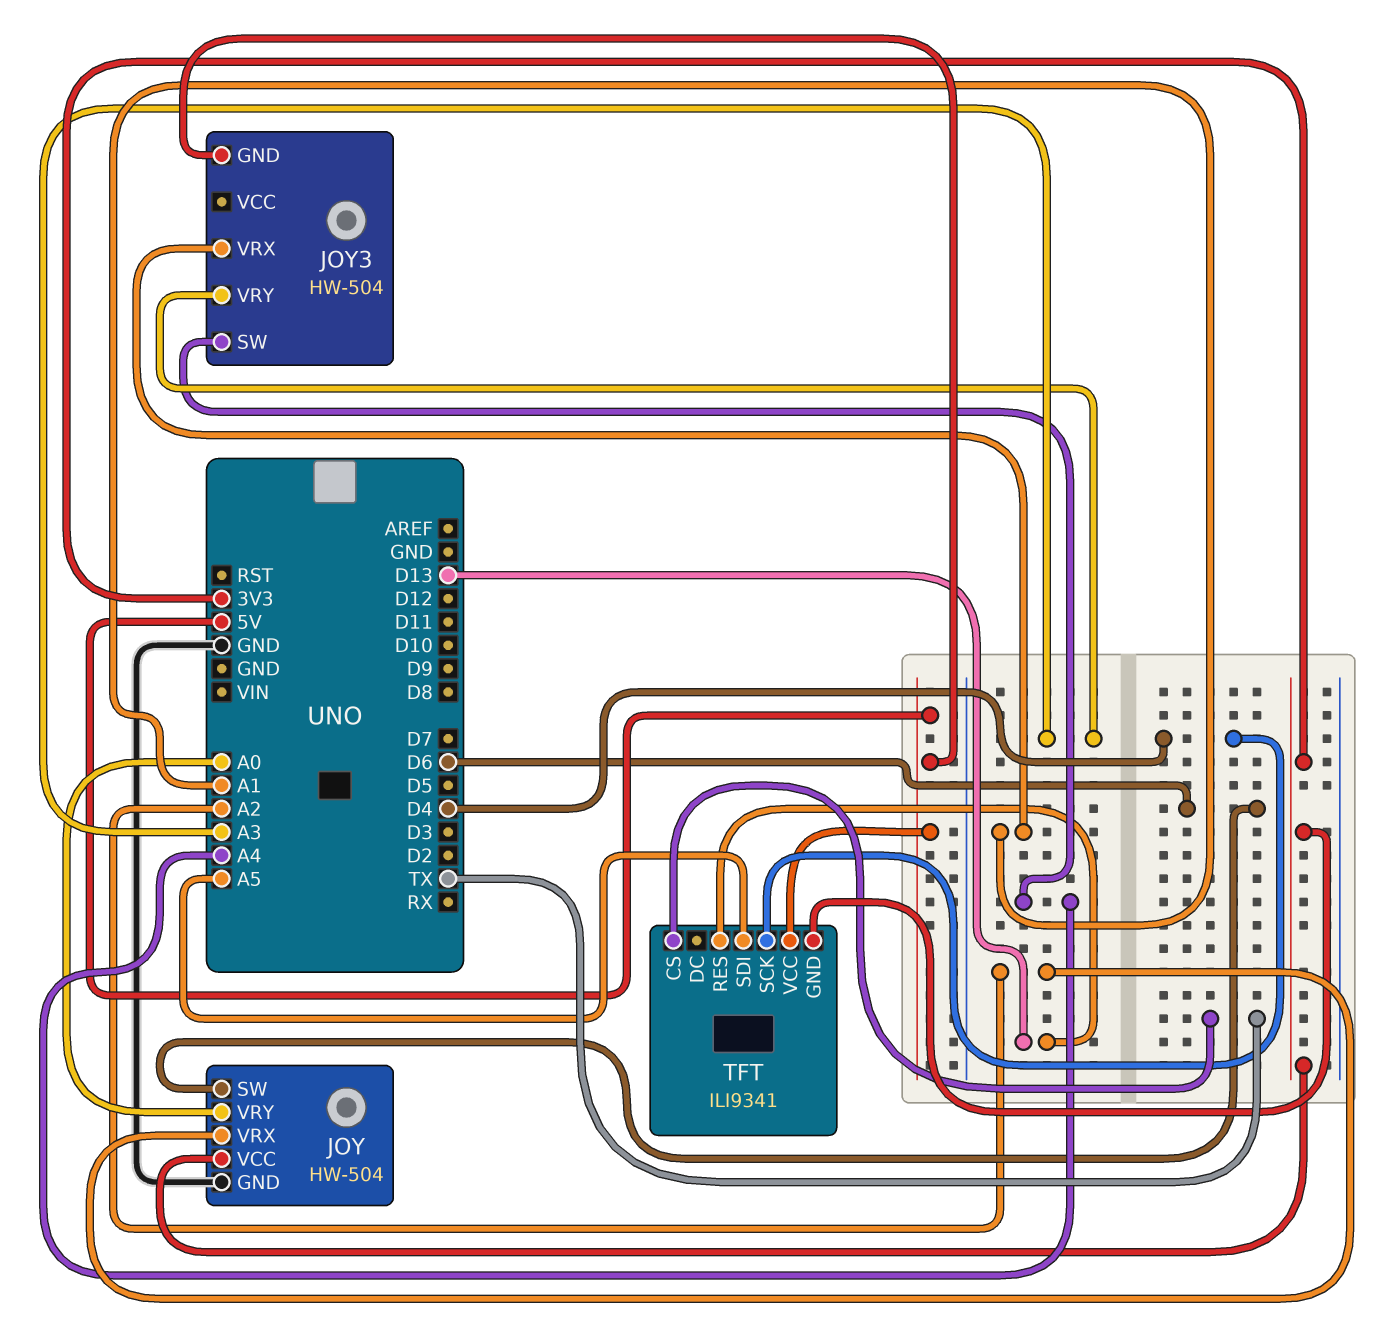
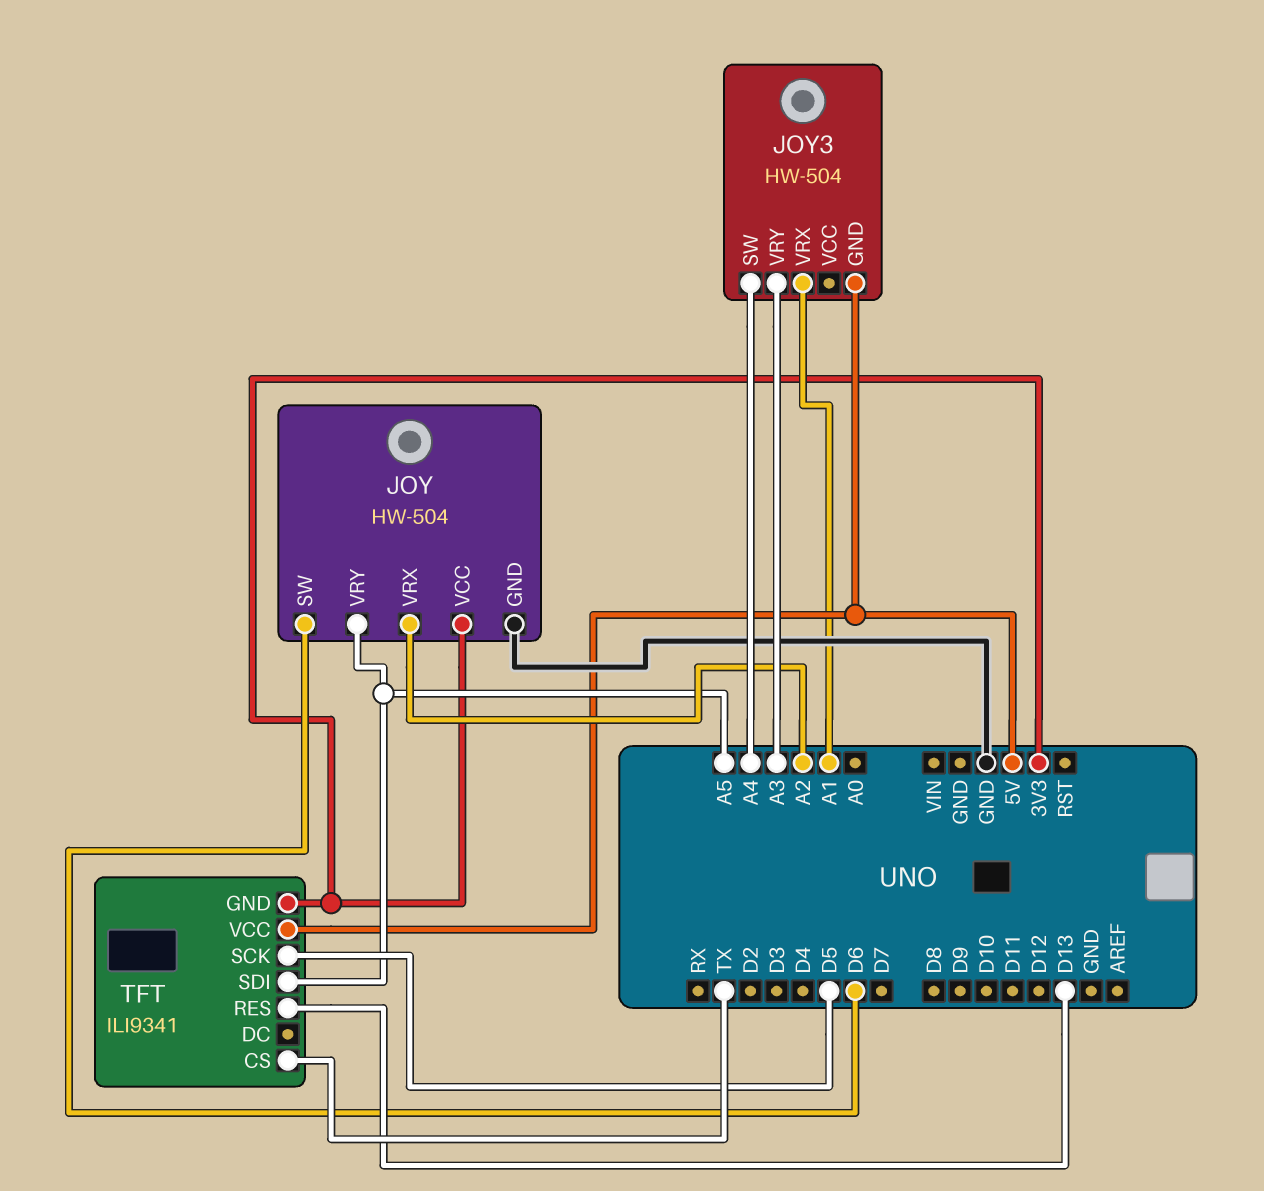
JOY pin VRY: A0 -> A5
TFT pin SCK: D4 -> D5

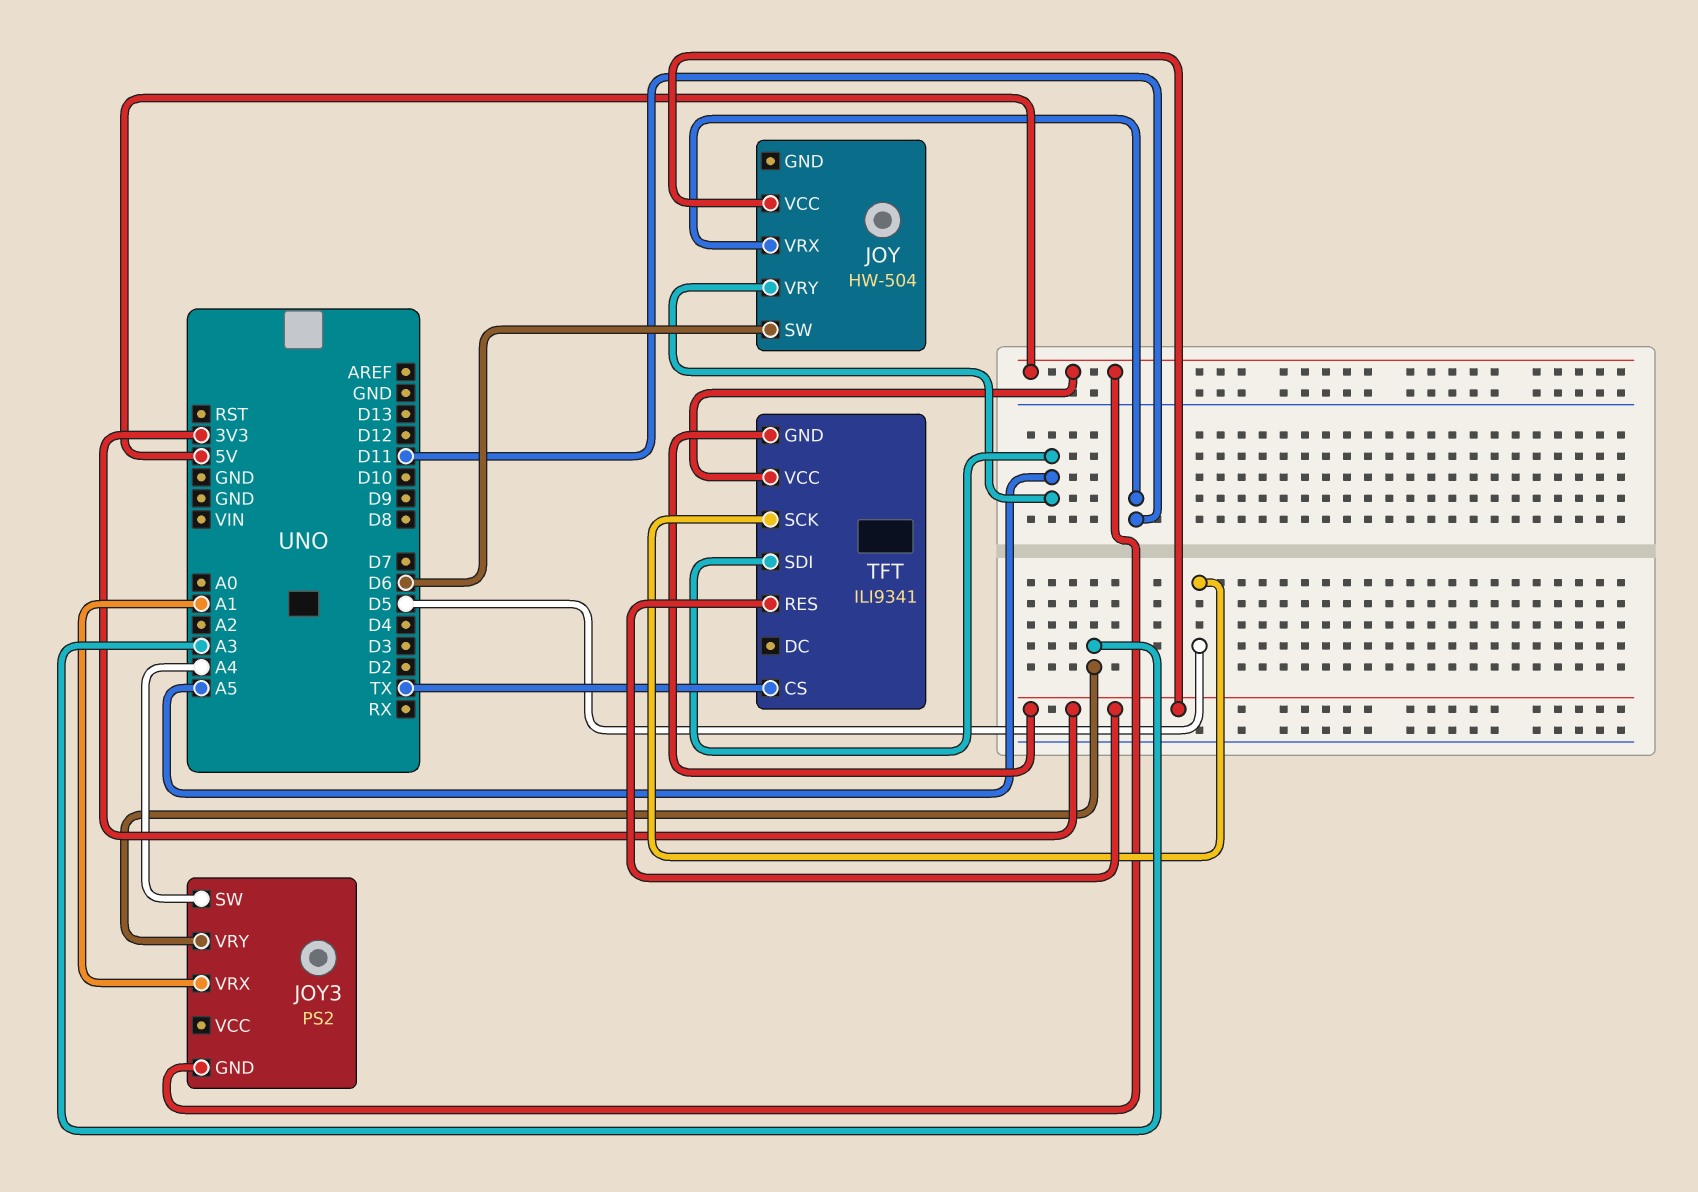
JOY pin GND: GND -> none
JOY pin VRX: A2 -> D11
JOY3: HW-504 -> PS2
TFT pin RES: D13 -> 3V3

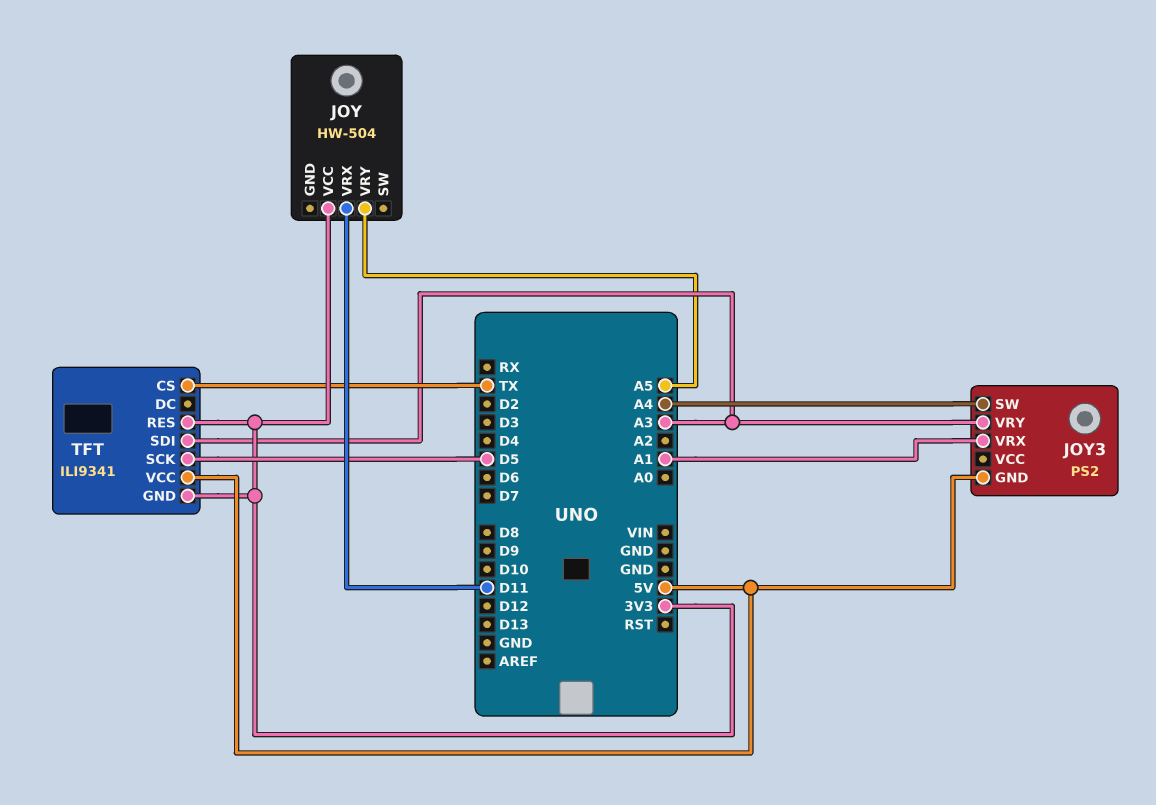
JOY pin SW: D6 -> none
TFT pin SDI: A5 -> A3

